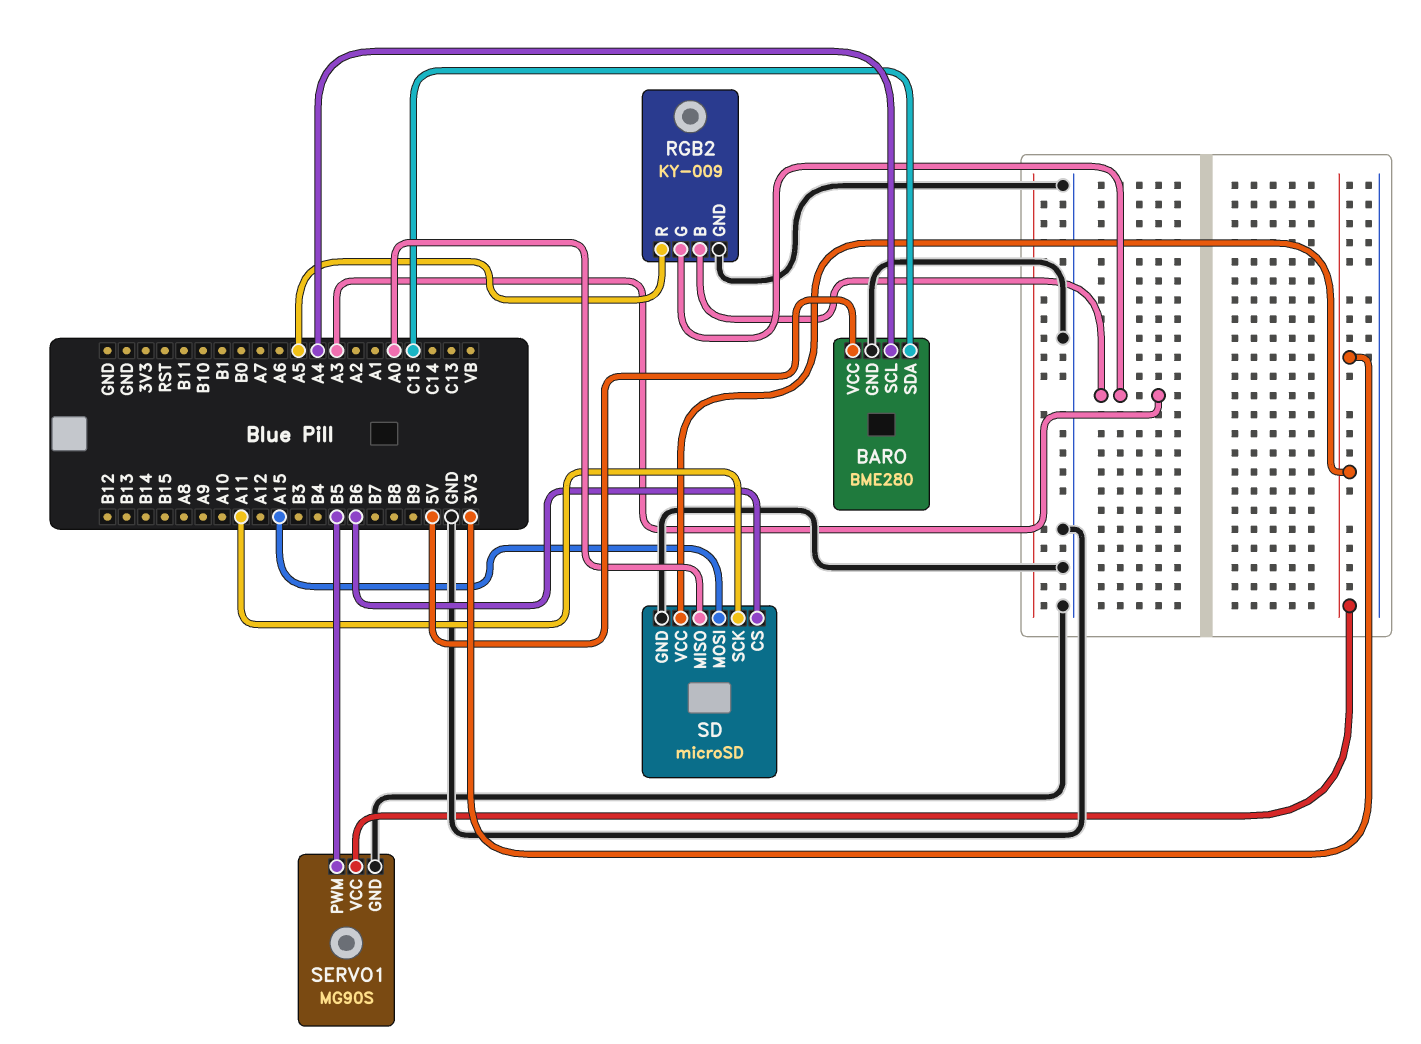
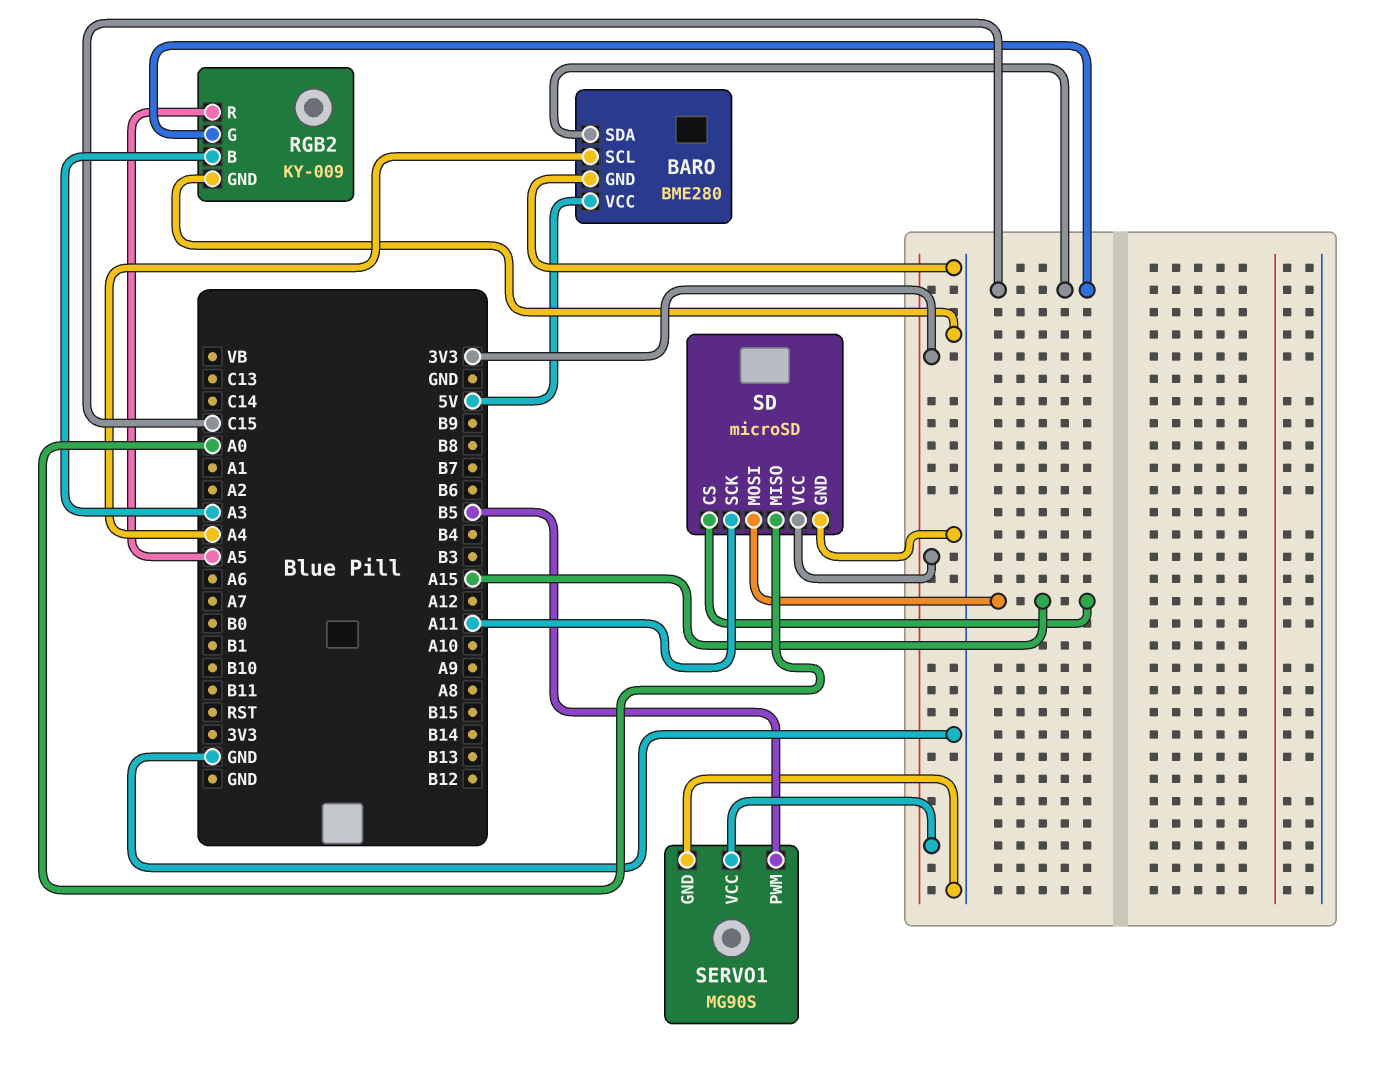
RGB2 pin G: A3 -> C15
SD pin CS: B6 -> A15

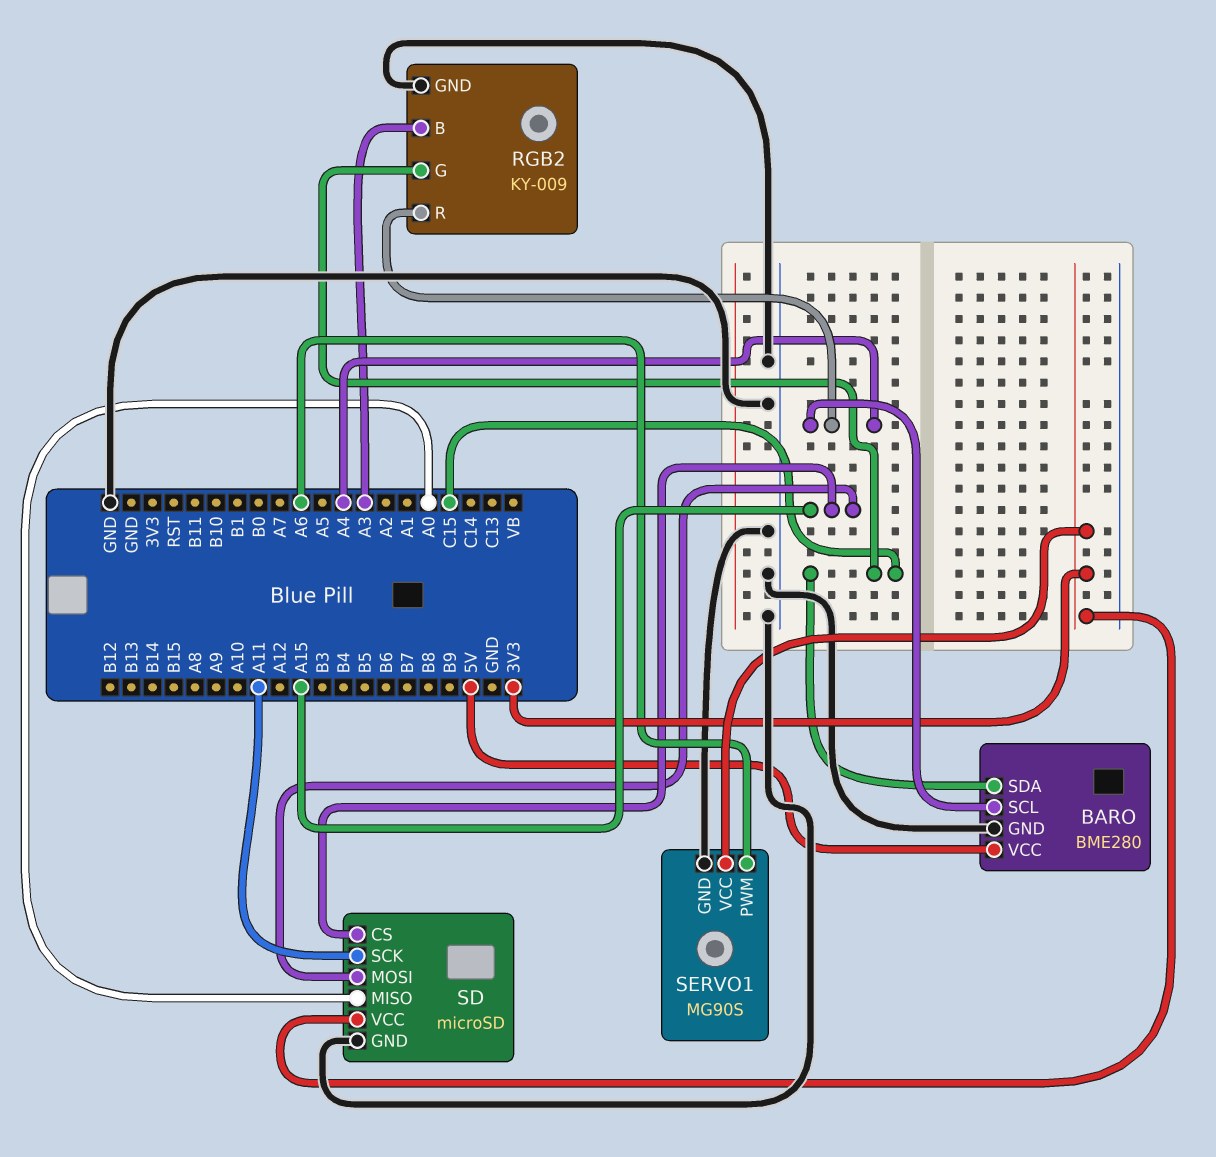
RGB2 pin R: A5 -> A4
SERVO1 pin PWM: B5 -> A6

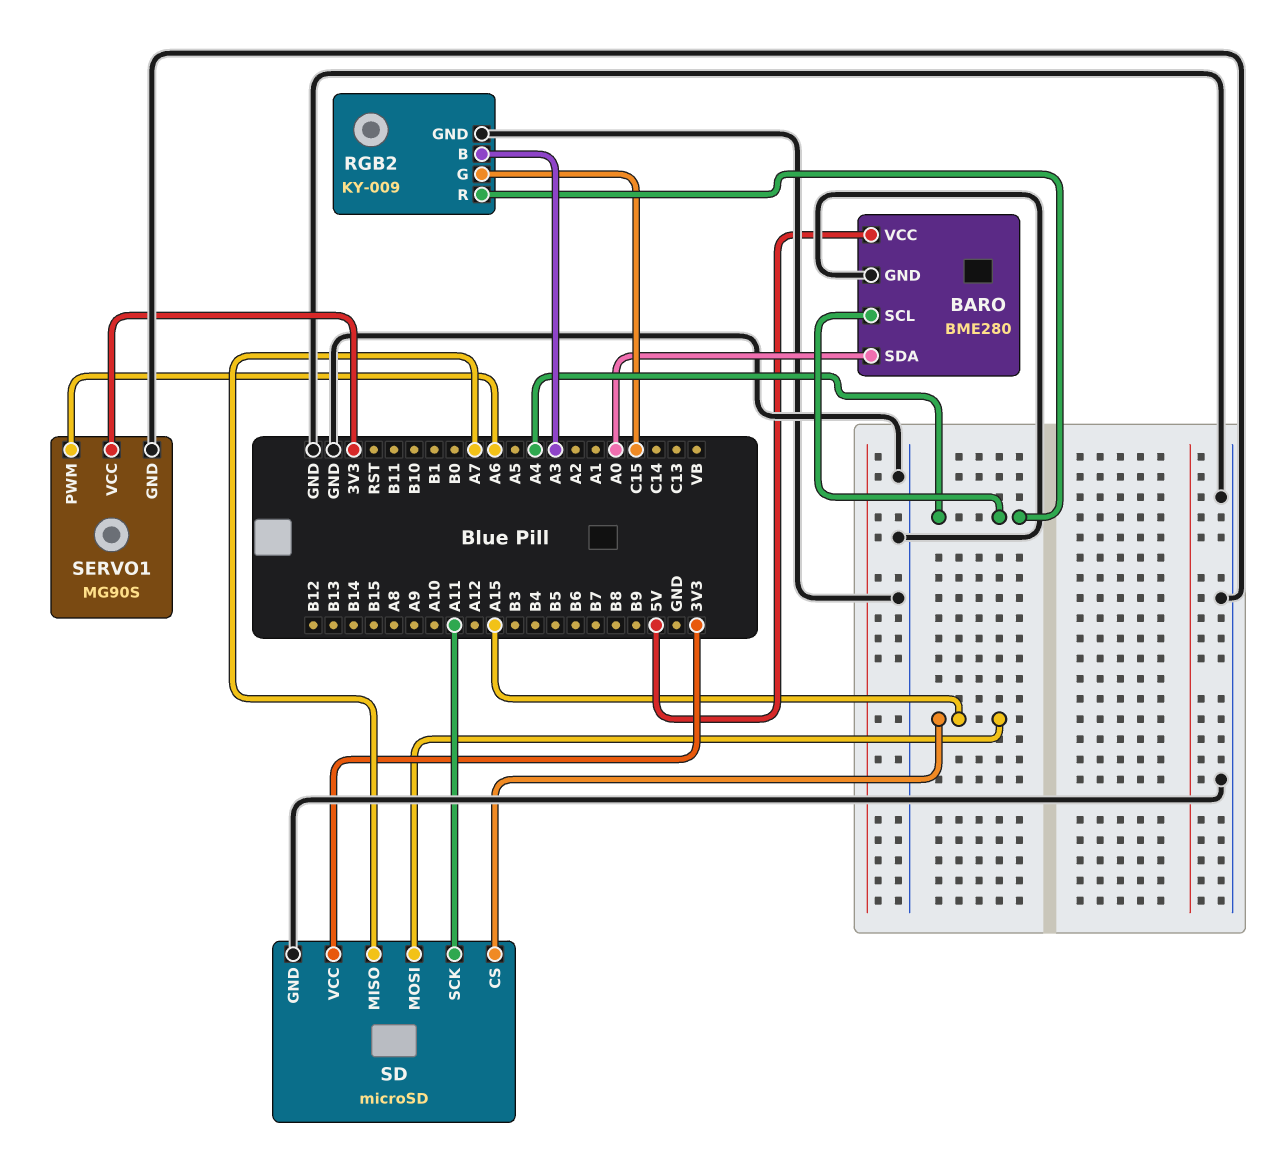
BARO pin SDA: C15 -> A0
SD pin MISO: A0 -> A7

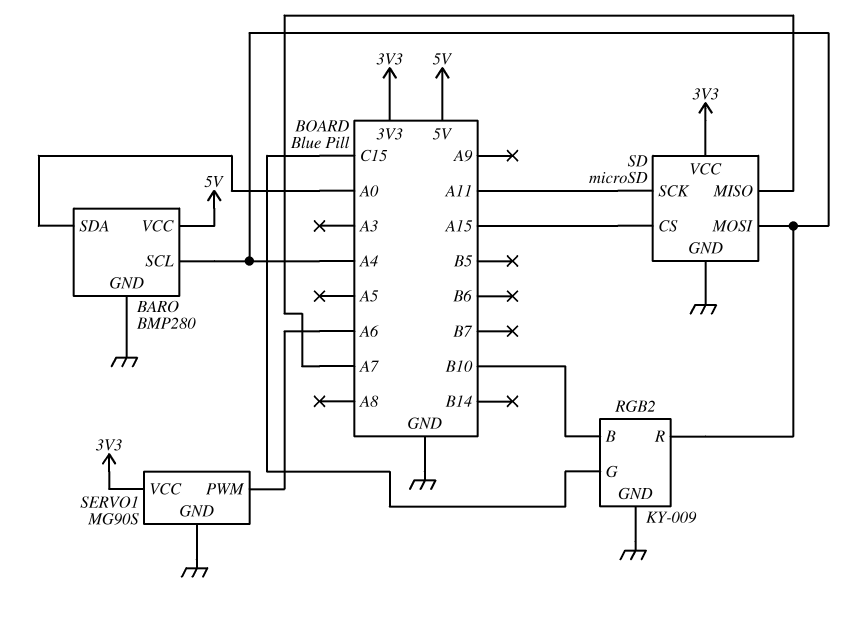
BARO: BME280 -> BMP280
RGB2 pin B: A3 -> B10
SD pin MOSI: A15 -> A4

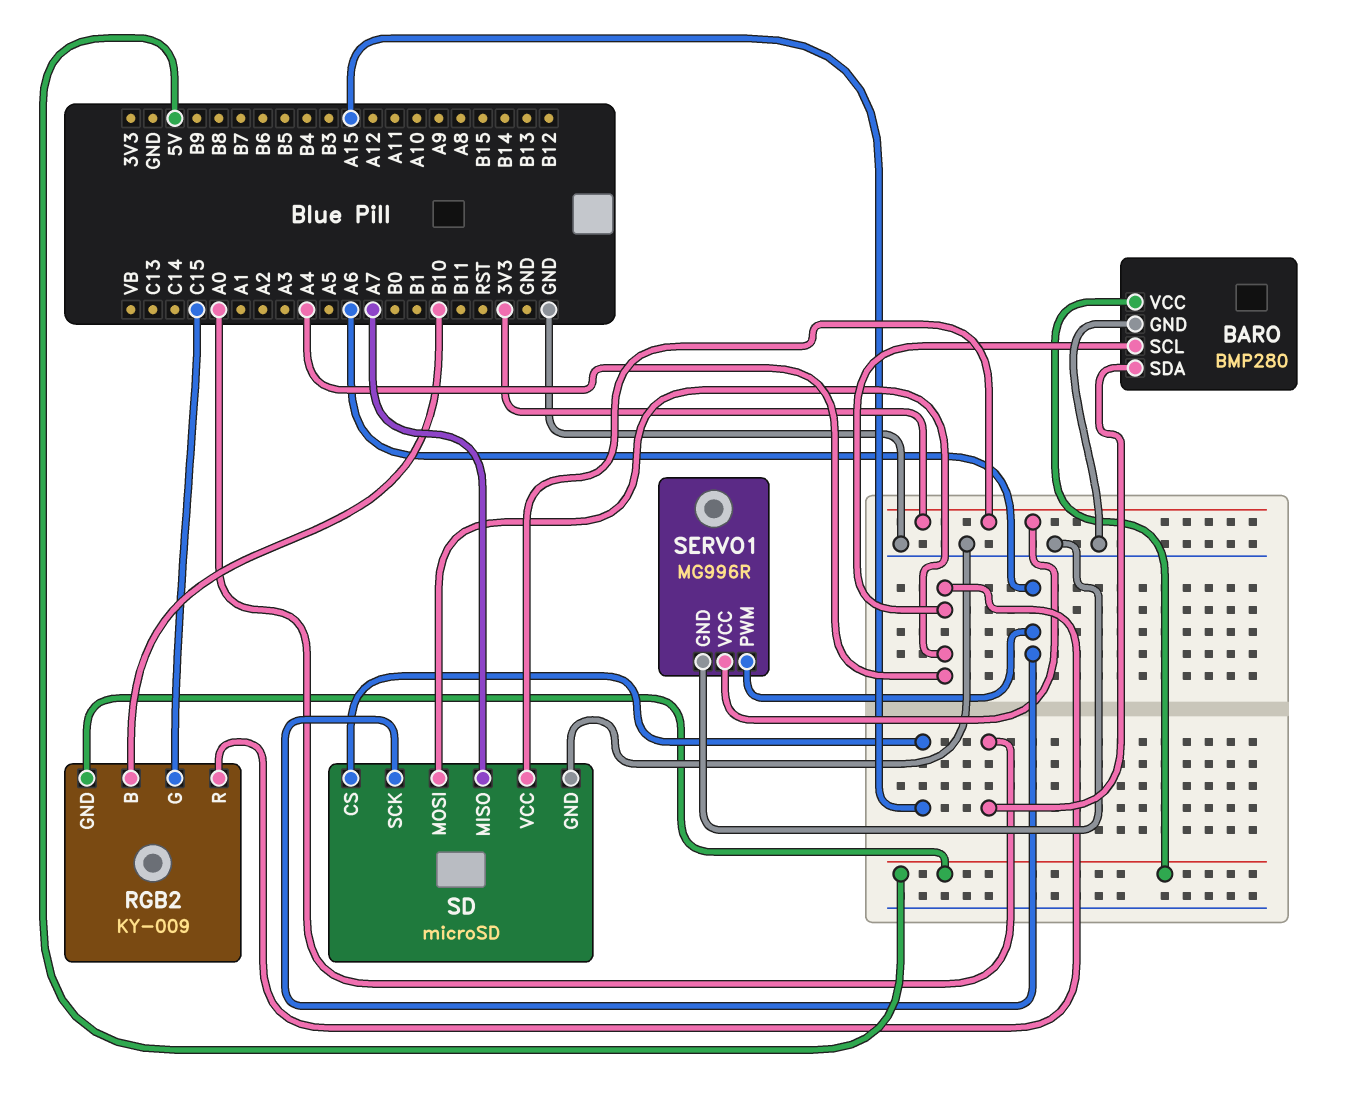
RGB2 pin GND: GND -> 5V
SD pin SCK: A11 -> A6
SERVO1: MG90S -> MG996R

